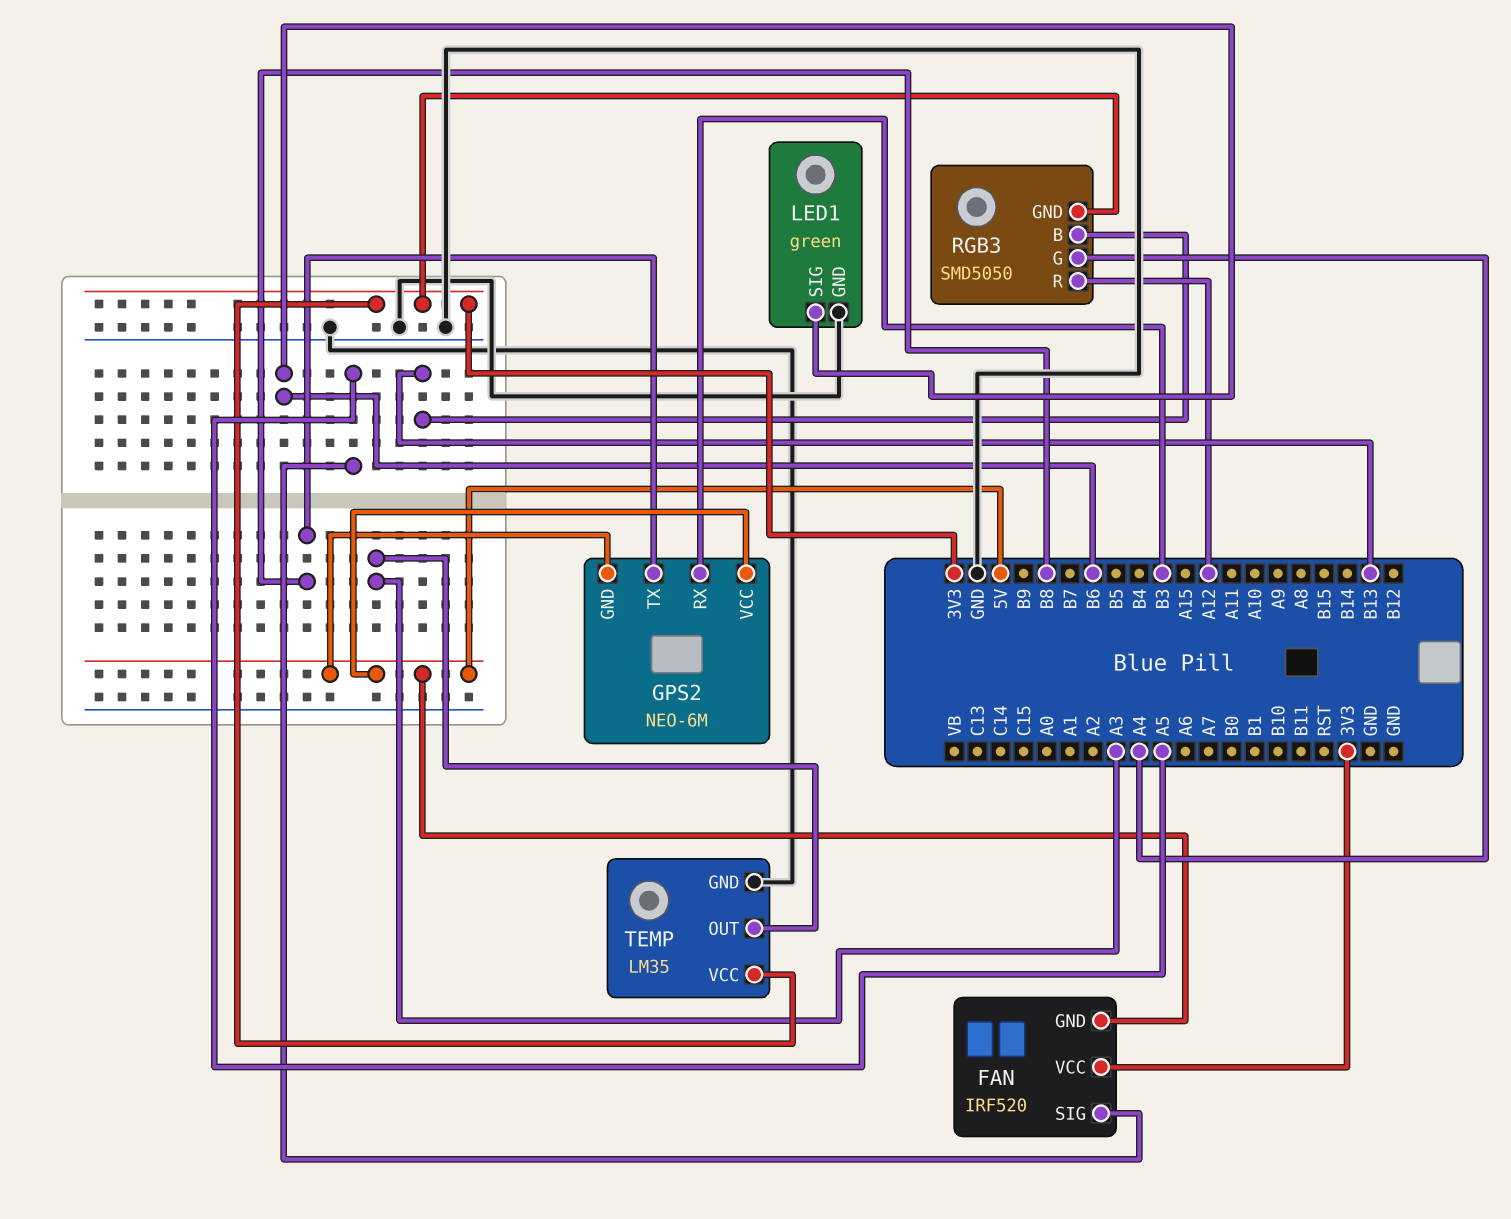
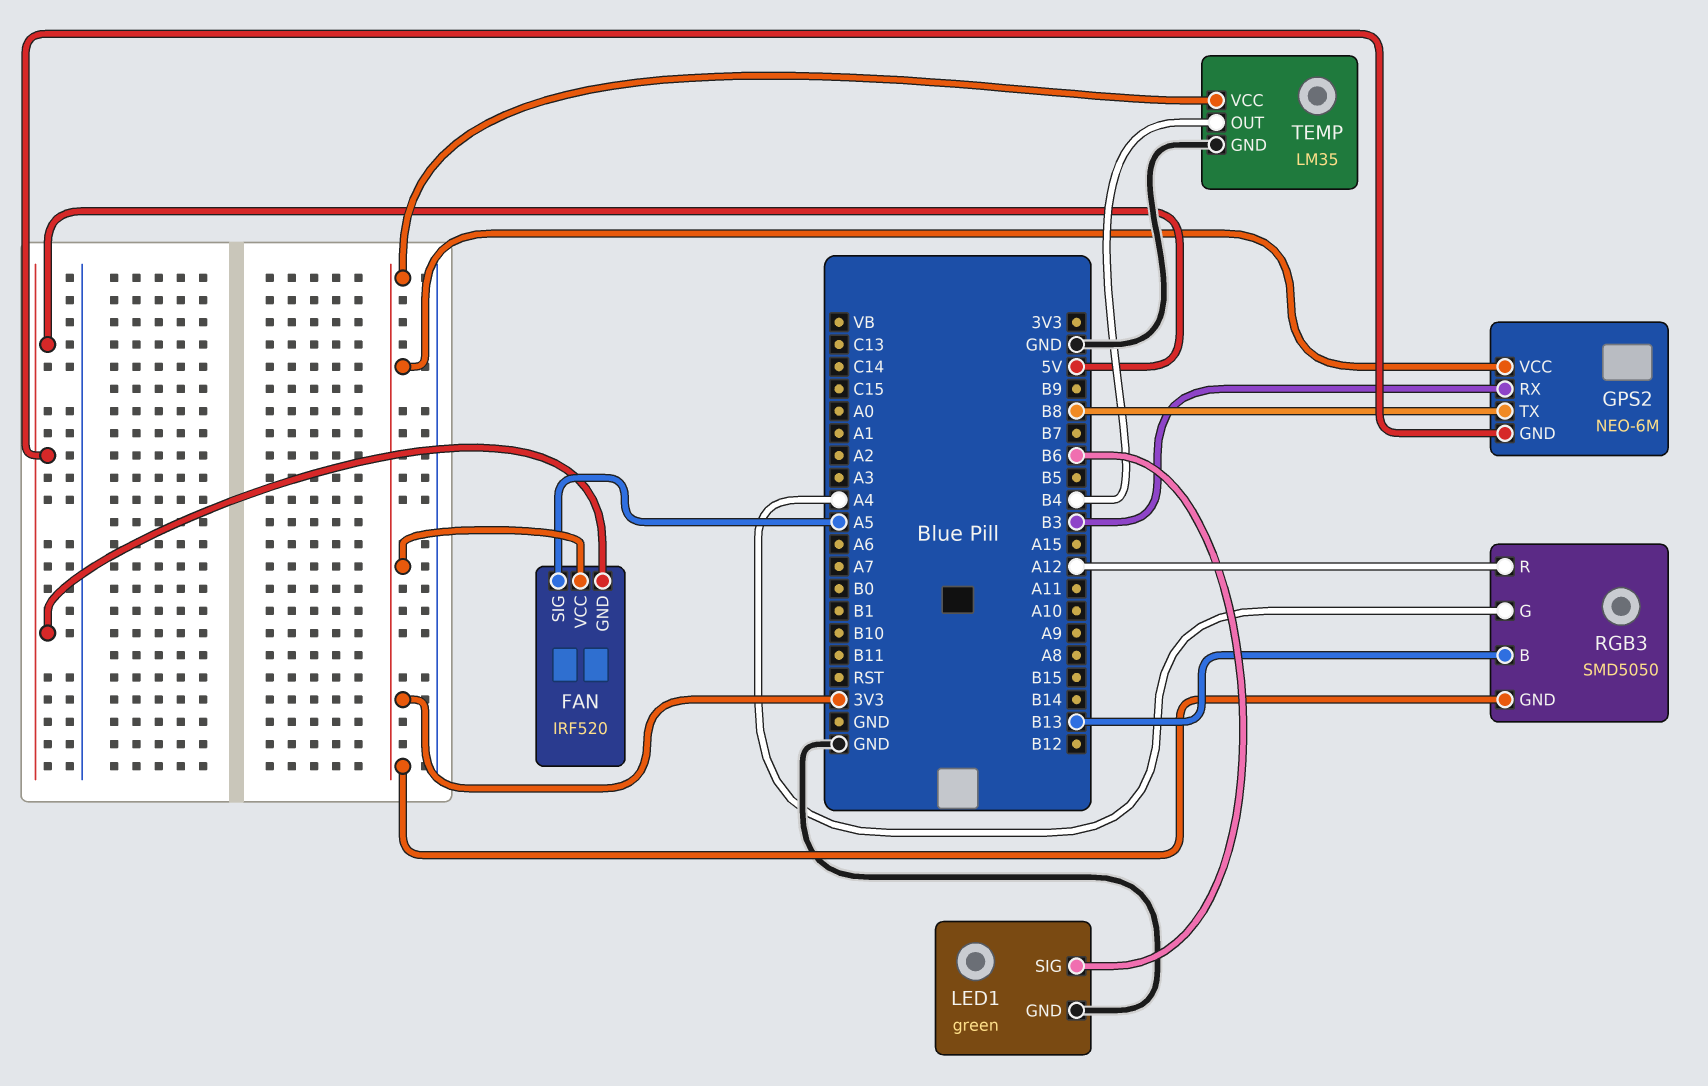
GPS2 pin VCC: 5V -> 3V3
TEMP pin OUT: A3 -> B4

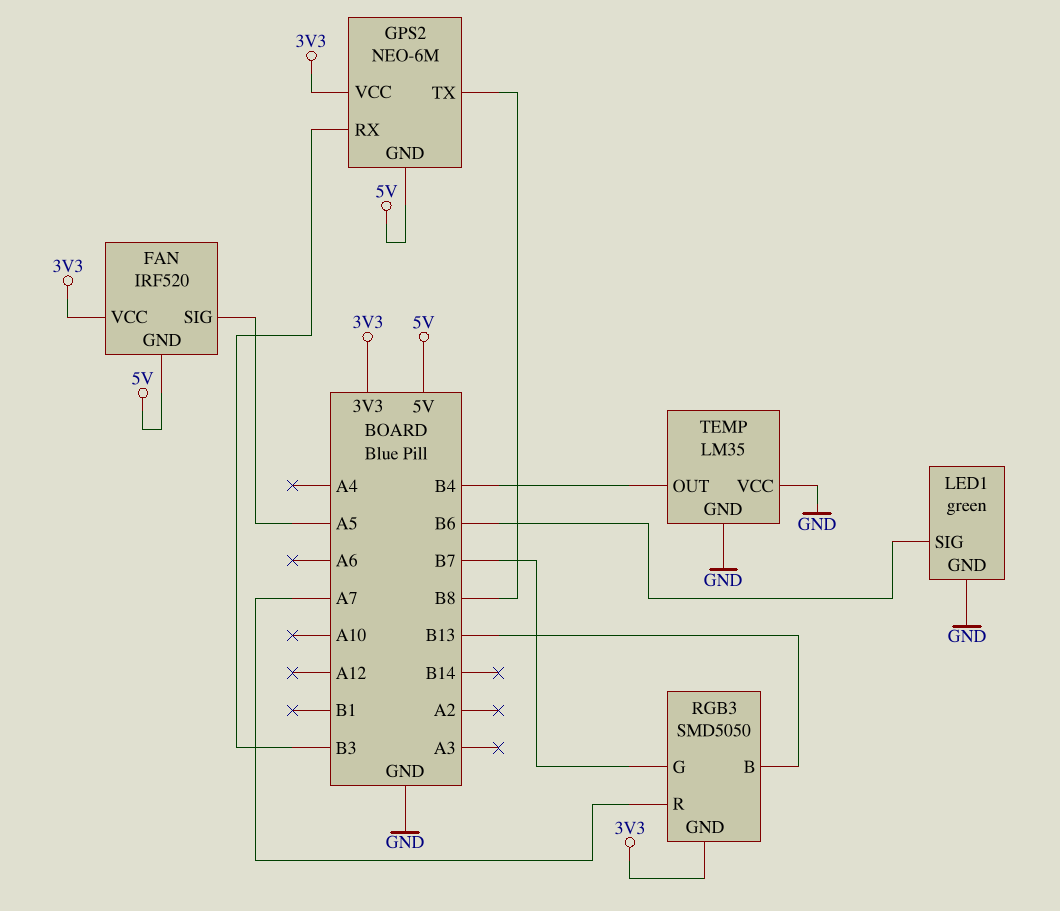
RGB3 pin G: A4 -> B7
RGB3 pin R: A12 -> A7
TEMP pin VCC: 3V3 -> GND

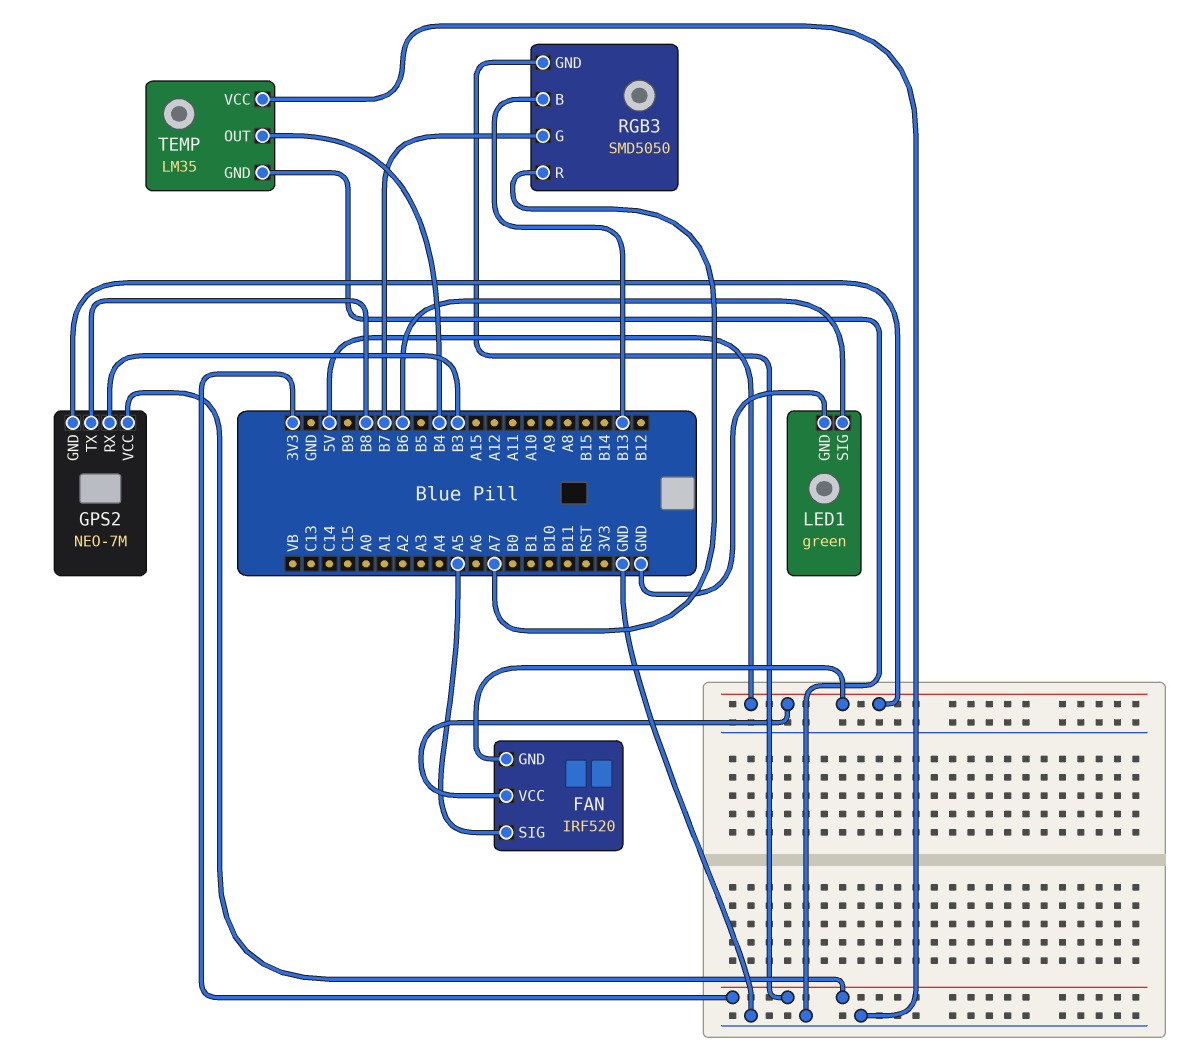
FAN pin VCC: 3V3 -> 5V
GPS2: NEO-6M -> NEO-7M

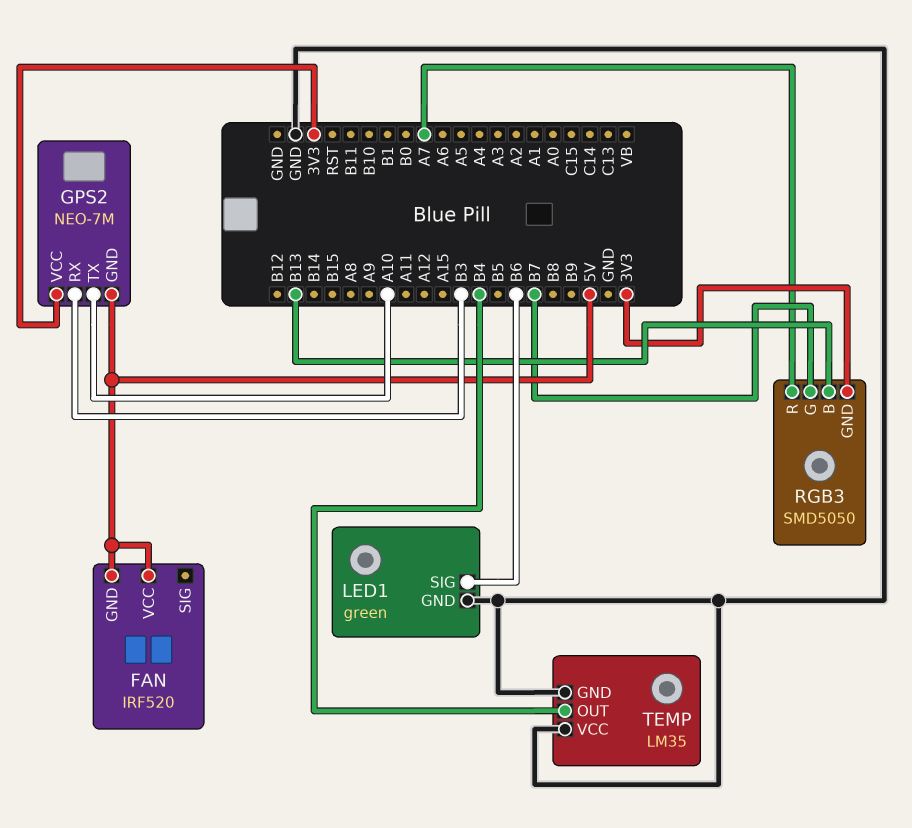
FAN pin SIG: A5 -> none
GPS2 pin TX: B8 -> A10

